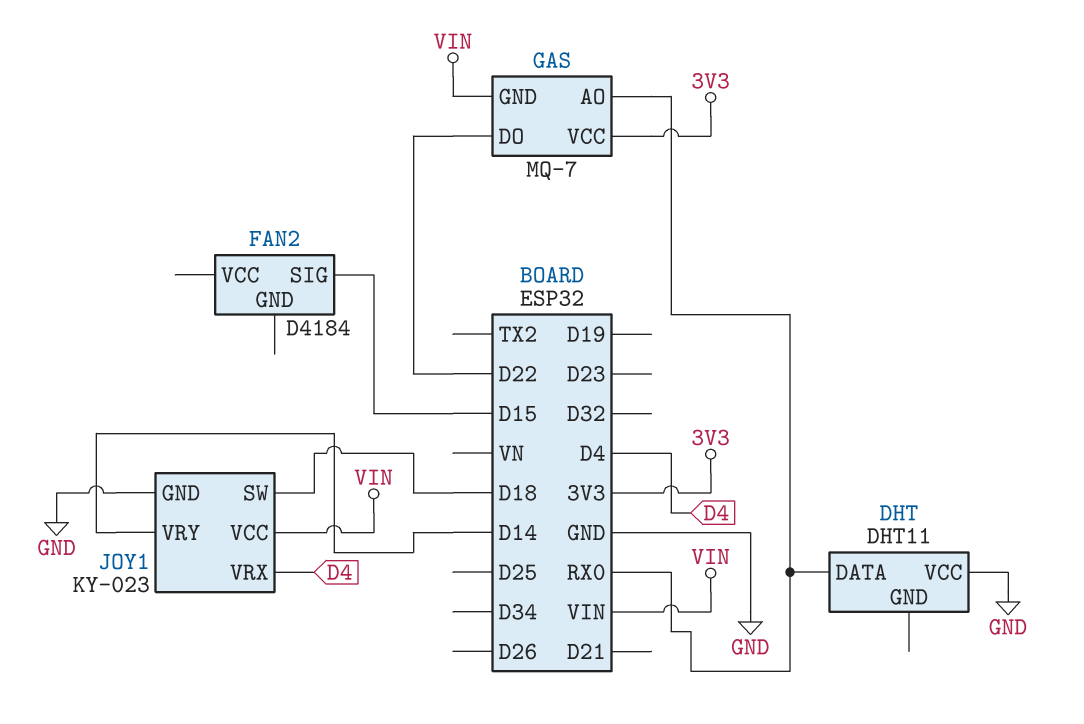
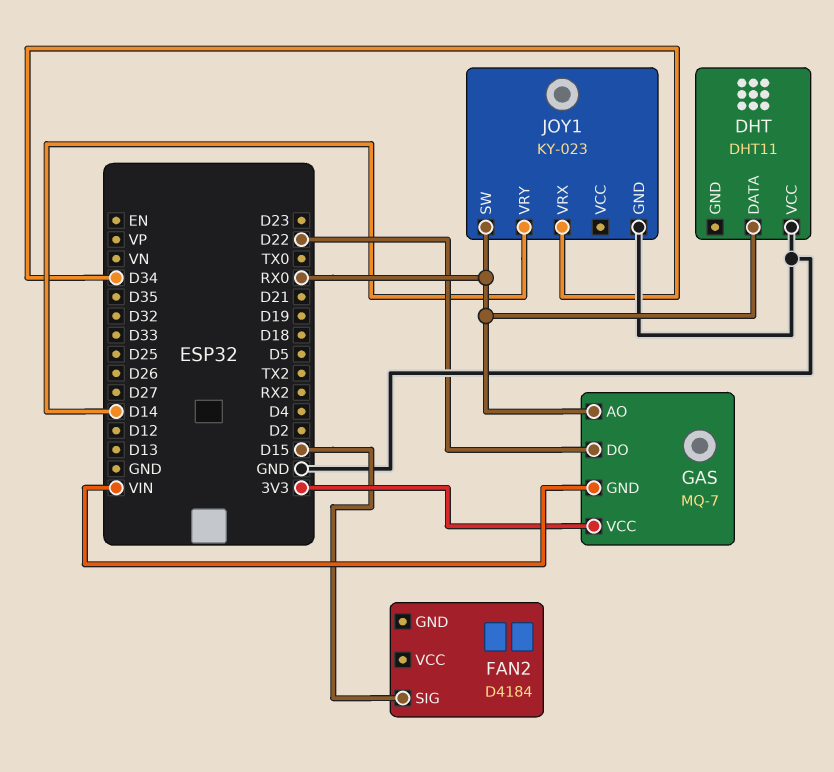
JOY1 pin SW: D18 -> RX0
JOY1 pin VCC: VIN -> none
JOY1 pin VRX: D4 -> D34

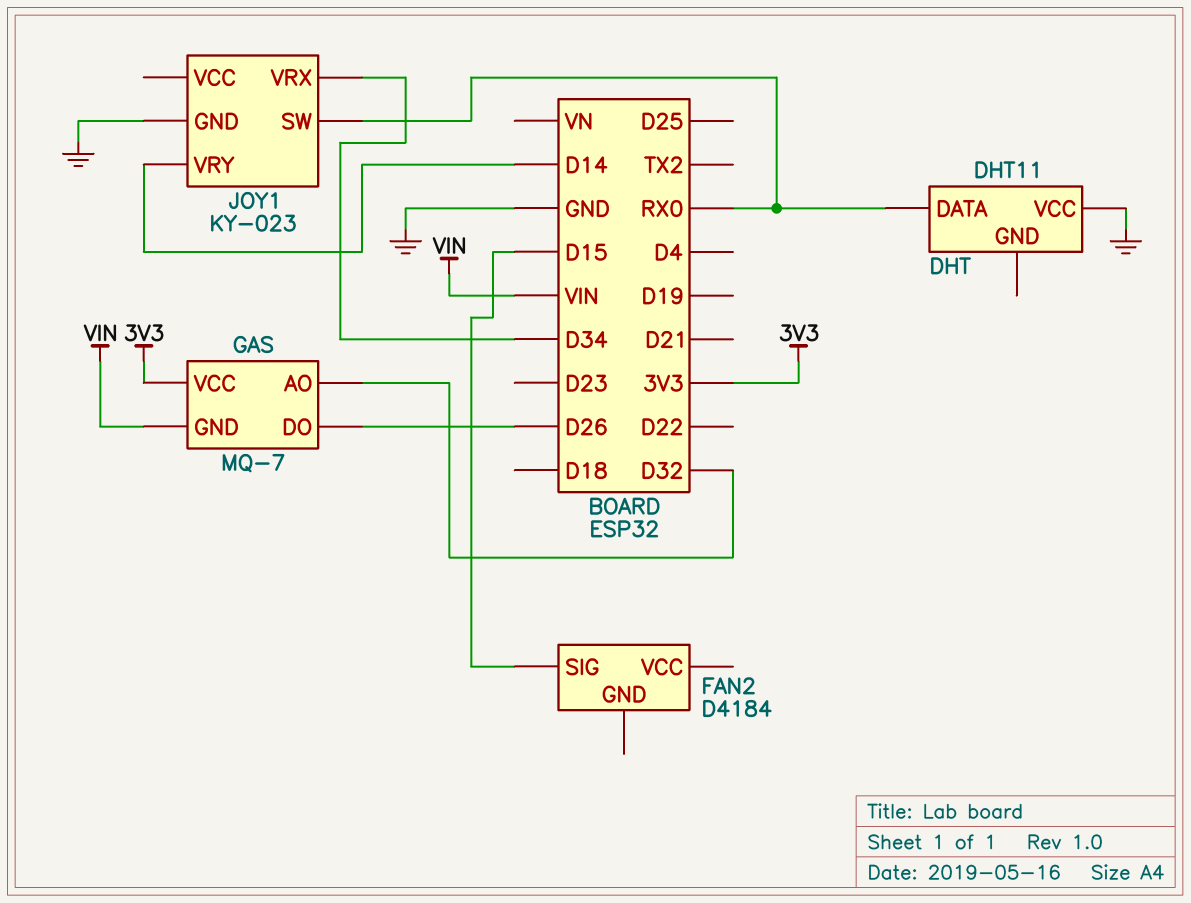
GAS pin AO: RX0 -> D32
GAS pin DO: D22 -> D26

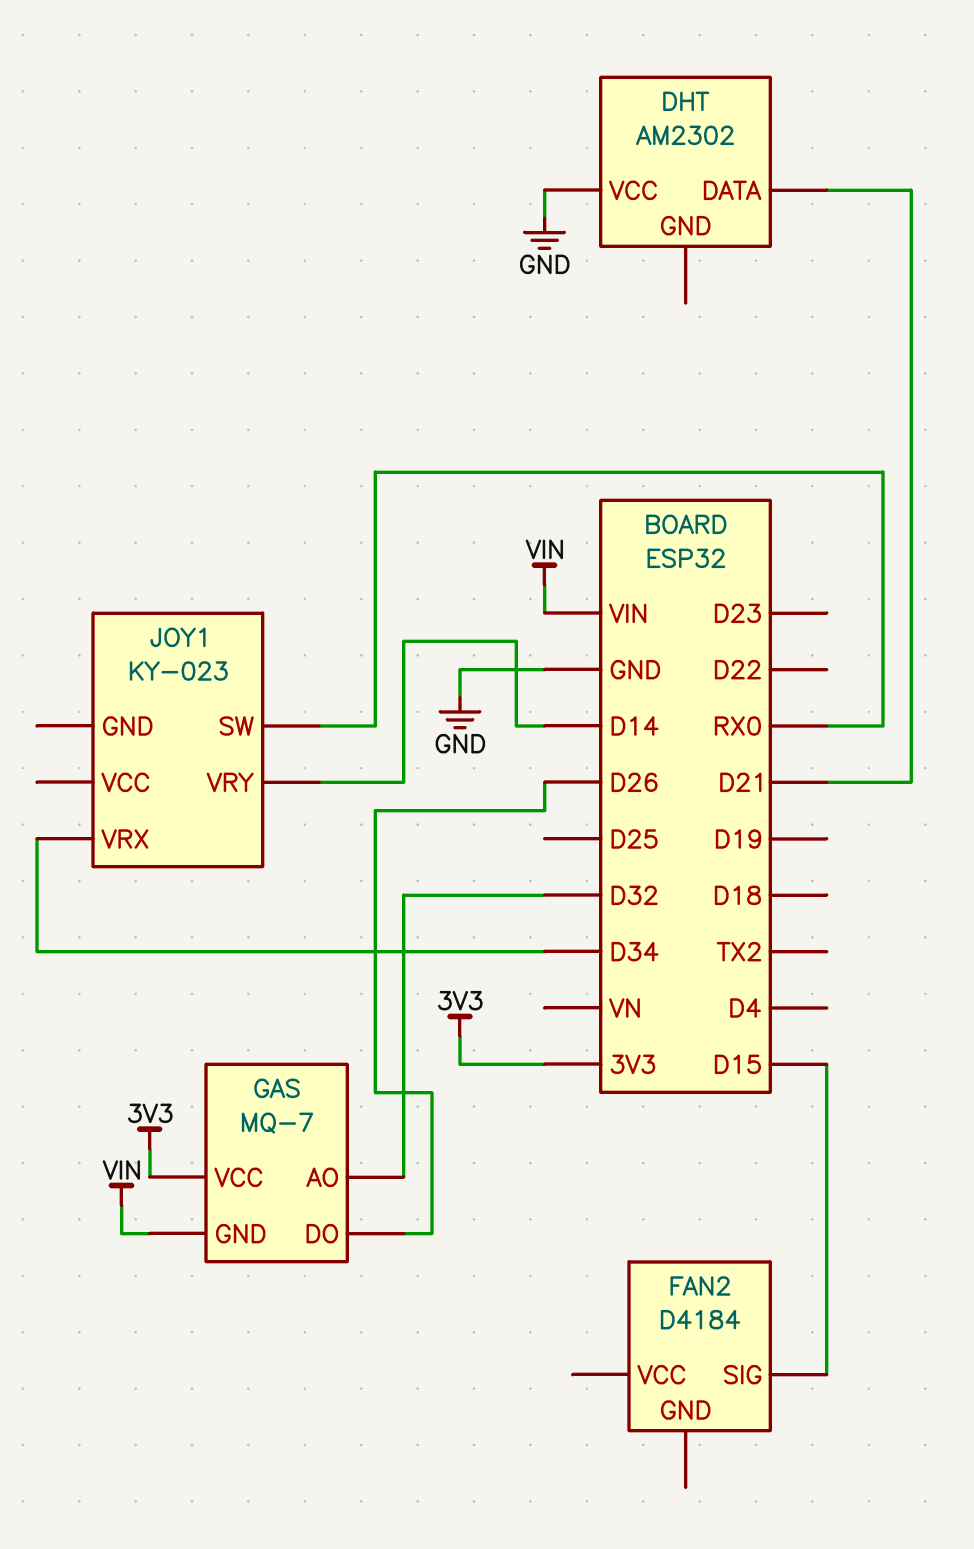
DHT: DHT11 -> AM2302
DHT pin DATA: RX0 -> D21
JOY1 pin GND: GND -> none

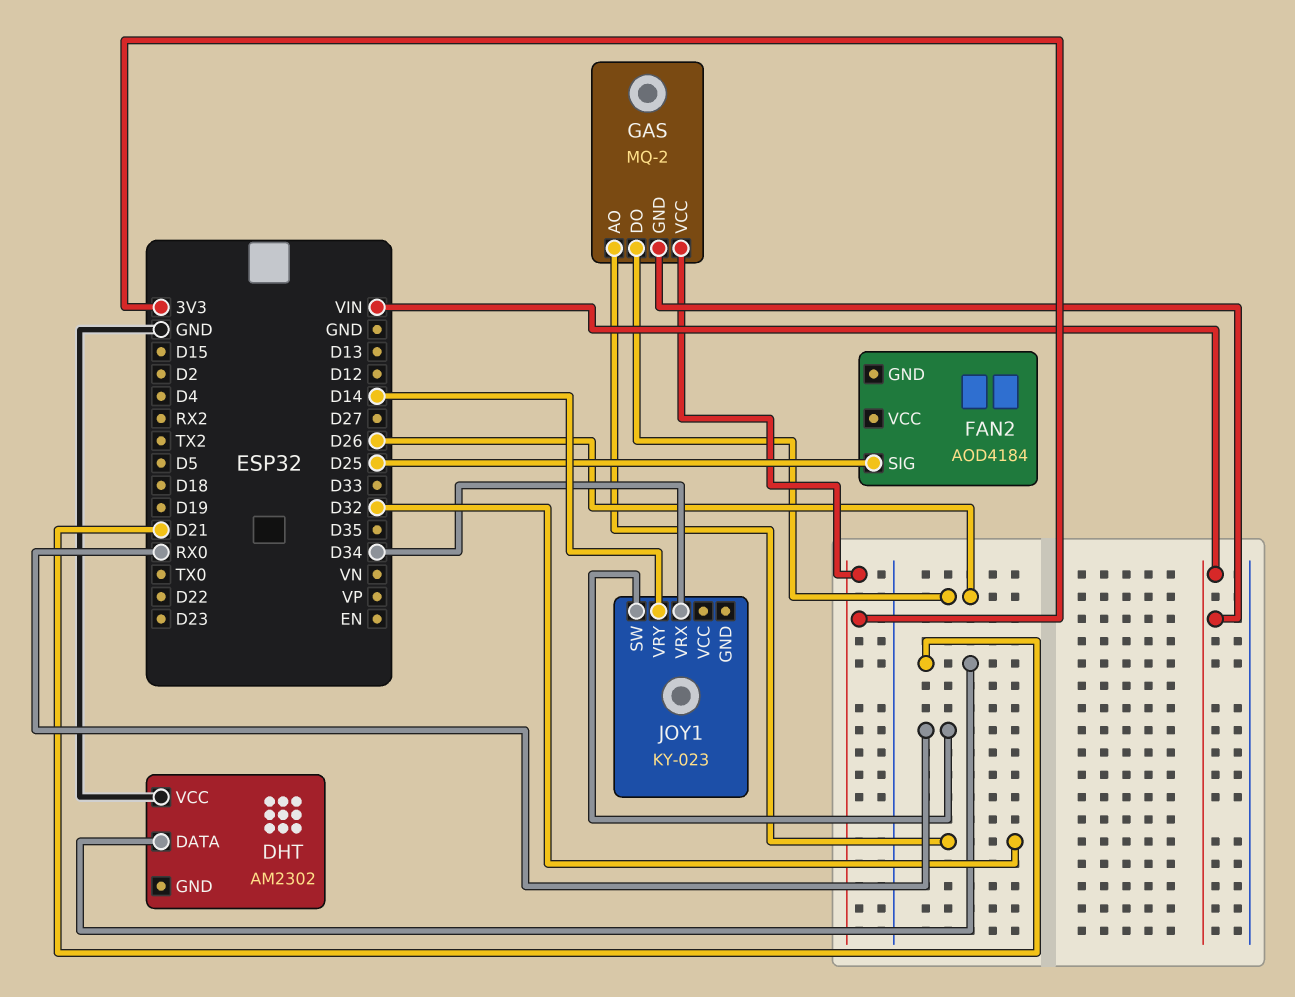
FAN2: D4184 -> AOD4184
FAN2 pin SIG: D15 -> D25
GAS: MQ-7 -> MQ-2

